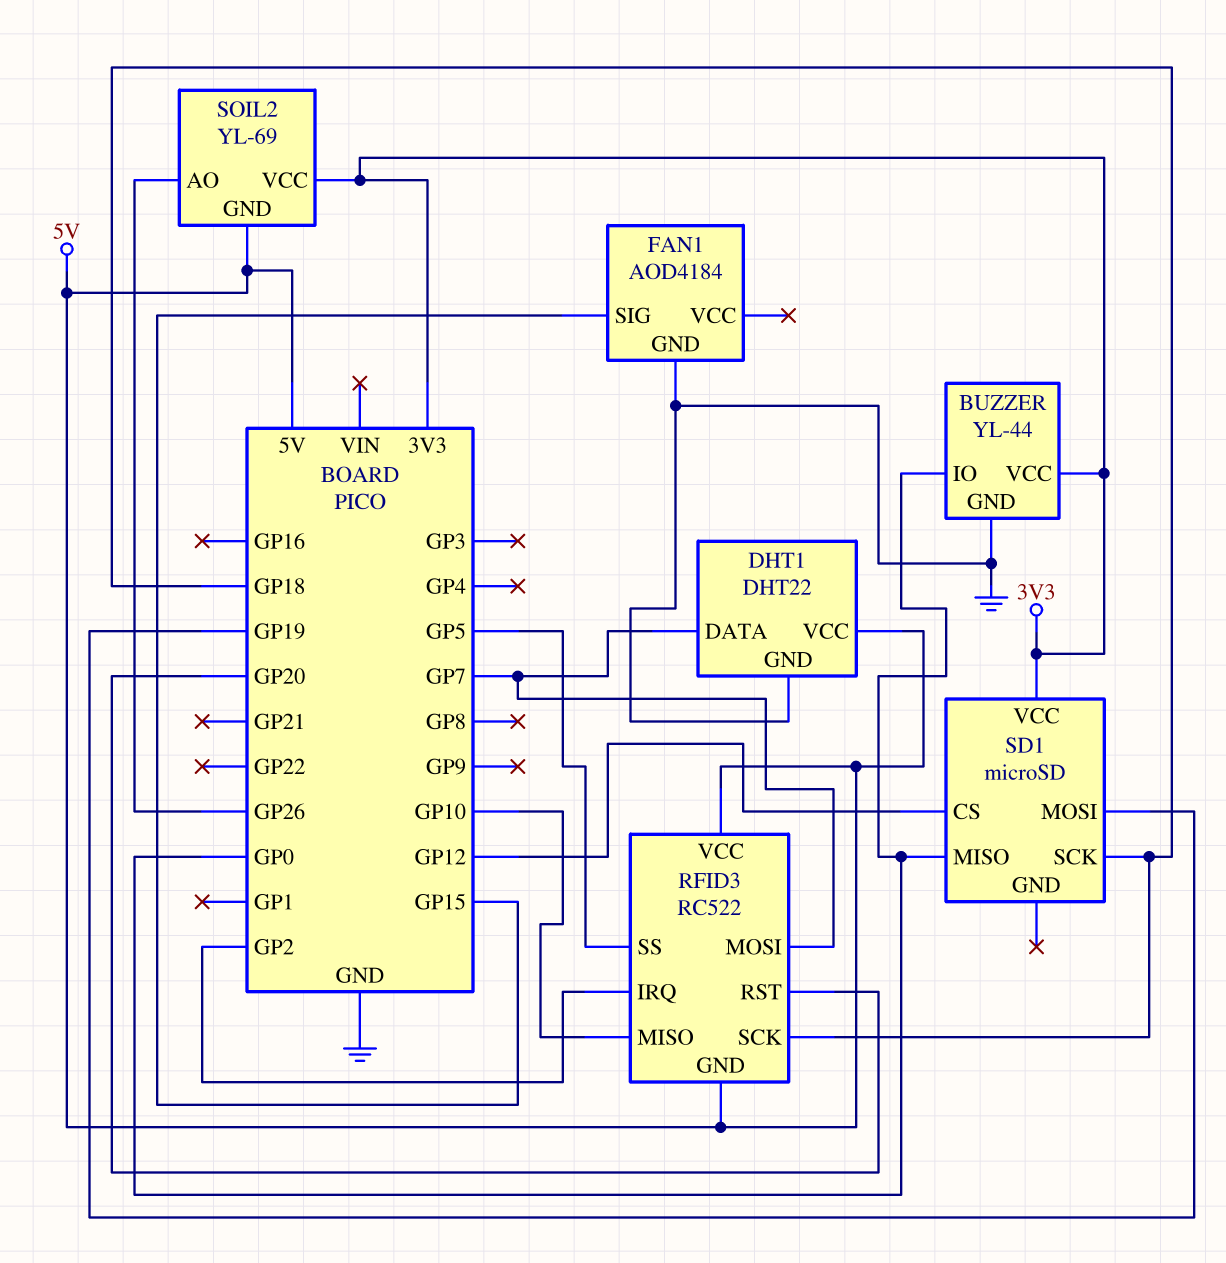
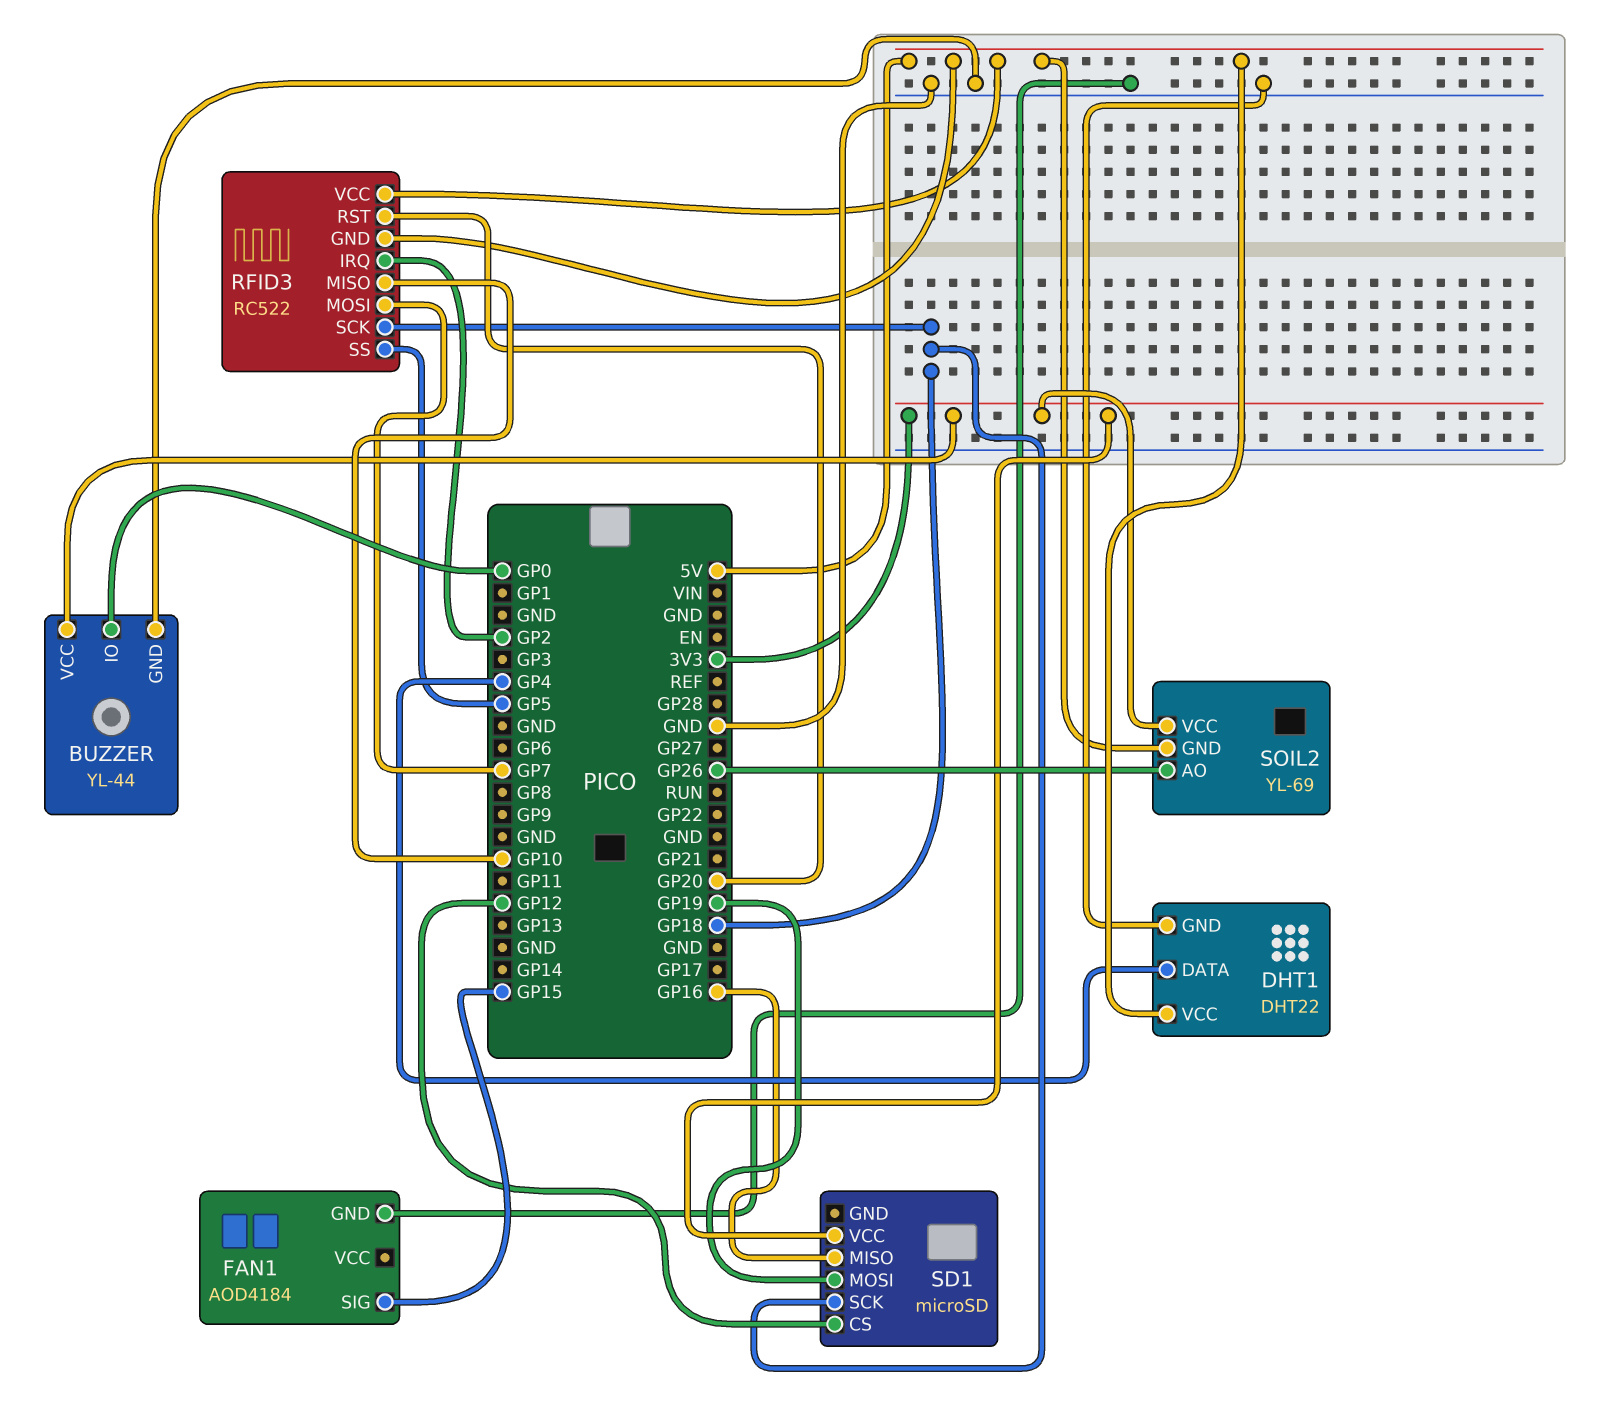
DHT1 pin DATA: GP7 -> GP4
SD1 pin MISO: GP0 -> GP16

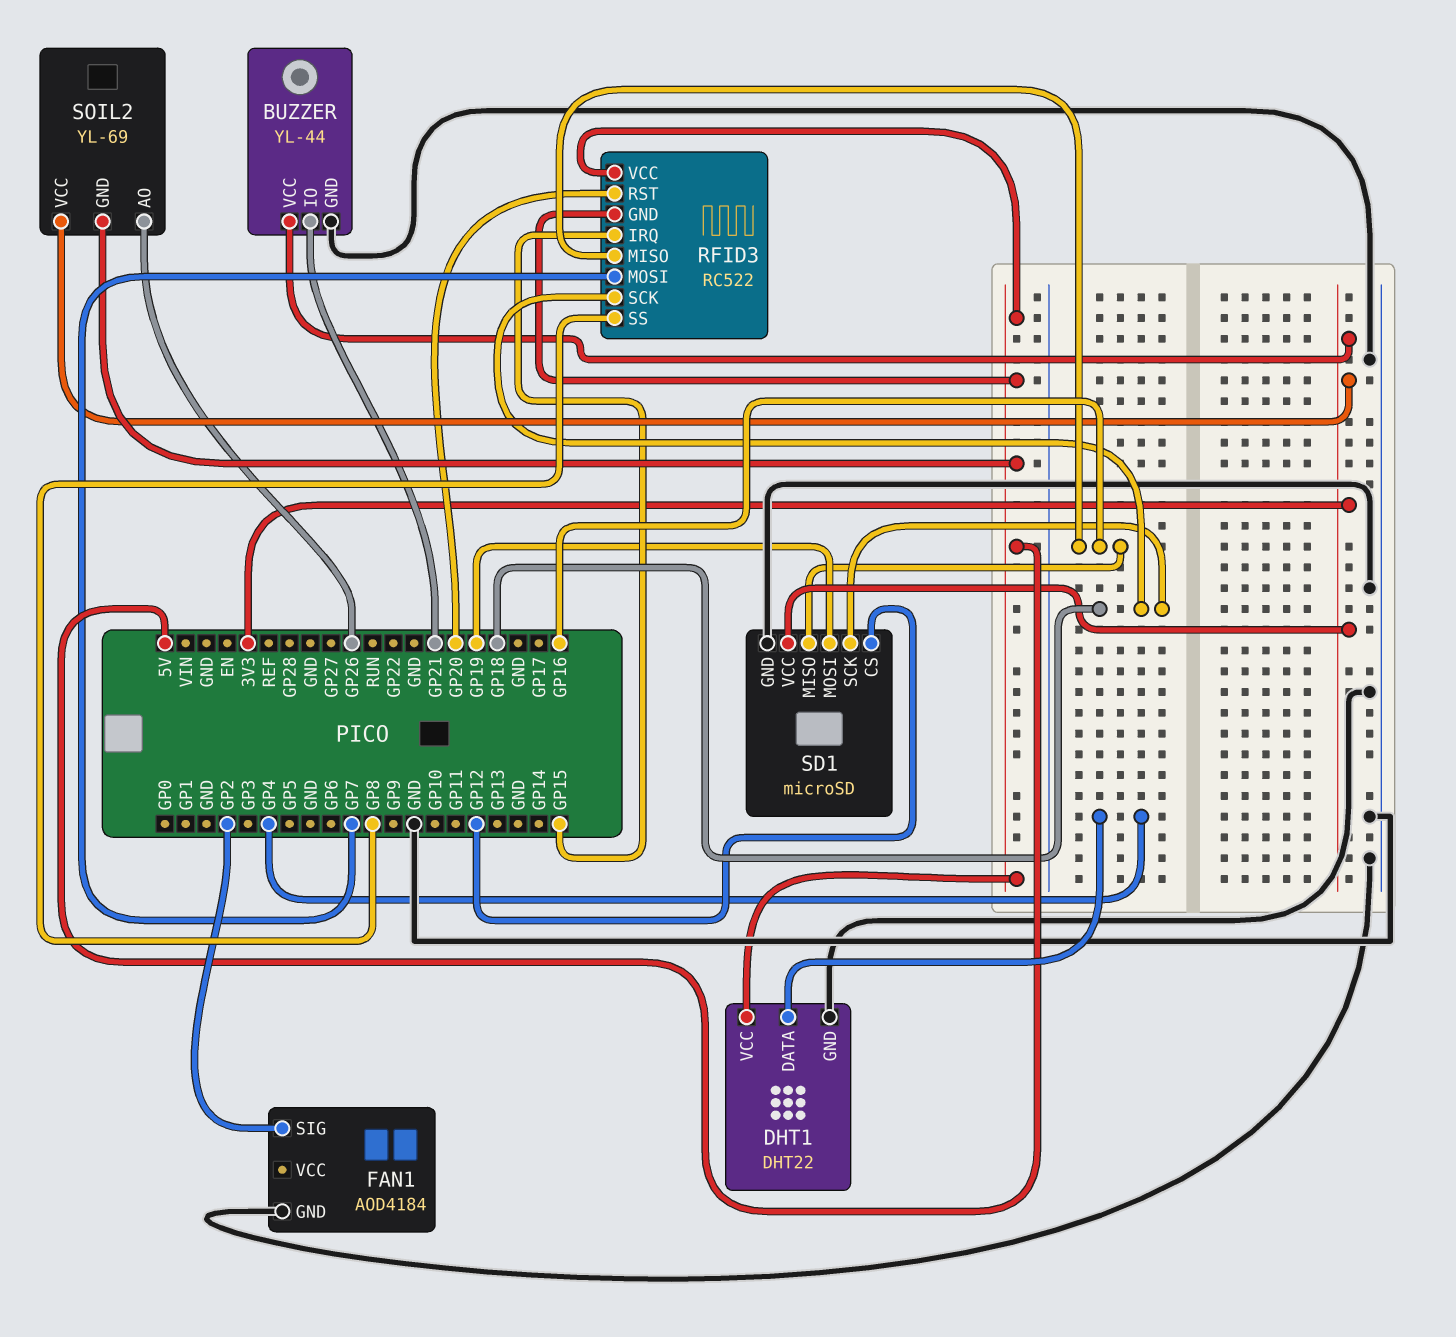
BUZZER pin IO: GP0 -> GP21
FAN1 pin SIG: GP15 -> GP2
RFID3 pin IRQ: GP2 -> GP15
RFID3 pin MISO: GP10 -> GP16
RFID3 pin SS: GP5 -> GP8
SD1 pin GND: none -> GND

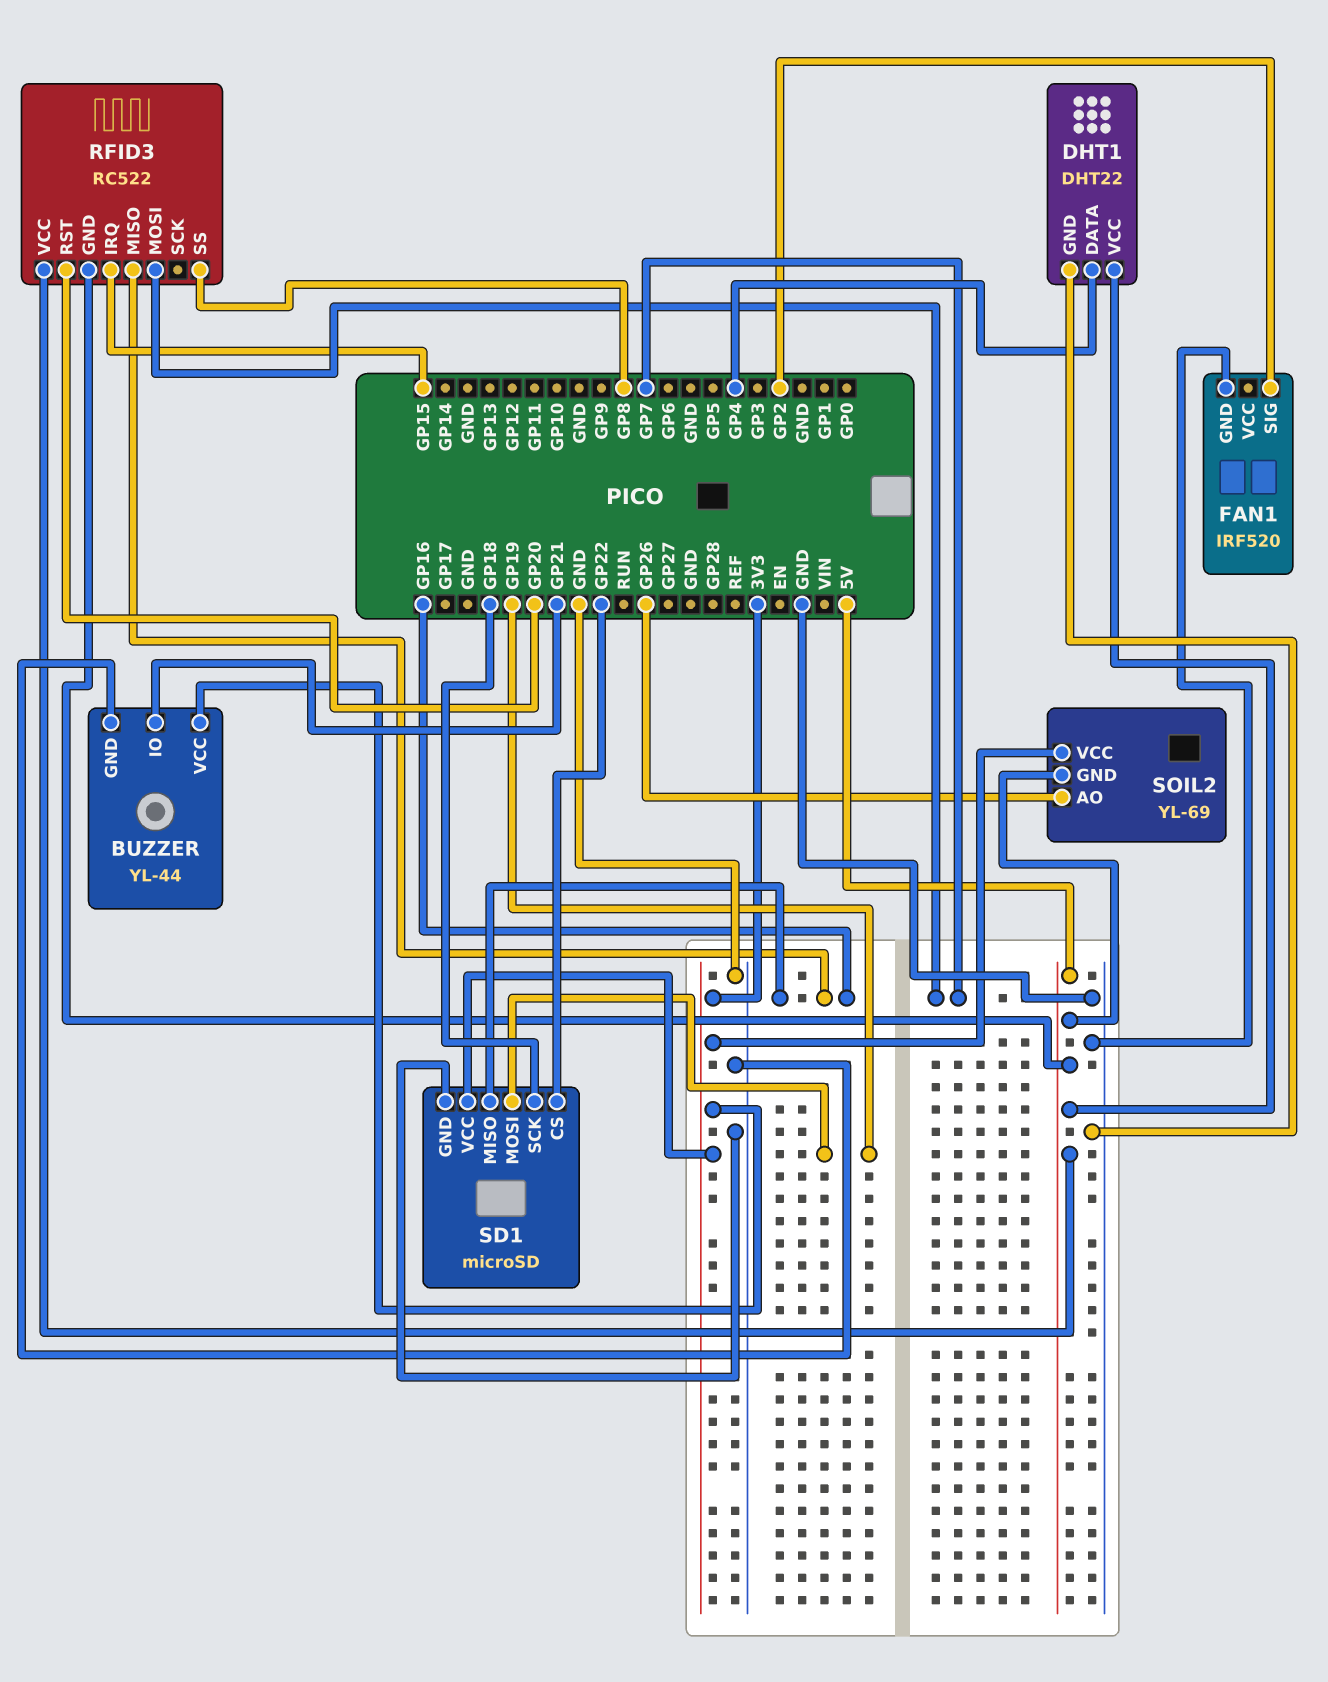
FAN1: AOD4184 -> IRF520
RFID3 pin SCK: GP18 -> none
SD1 pin CS: GP12 -> GP22

